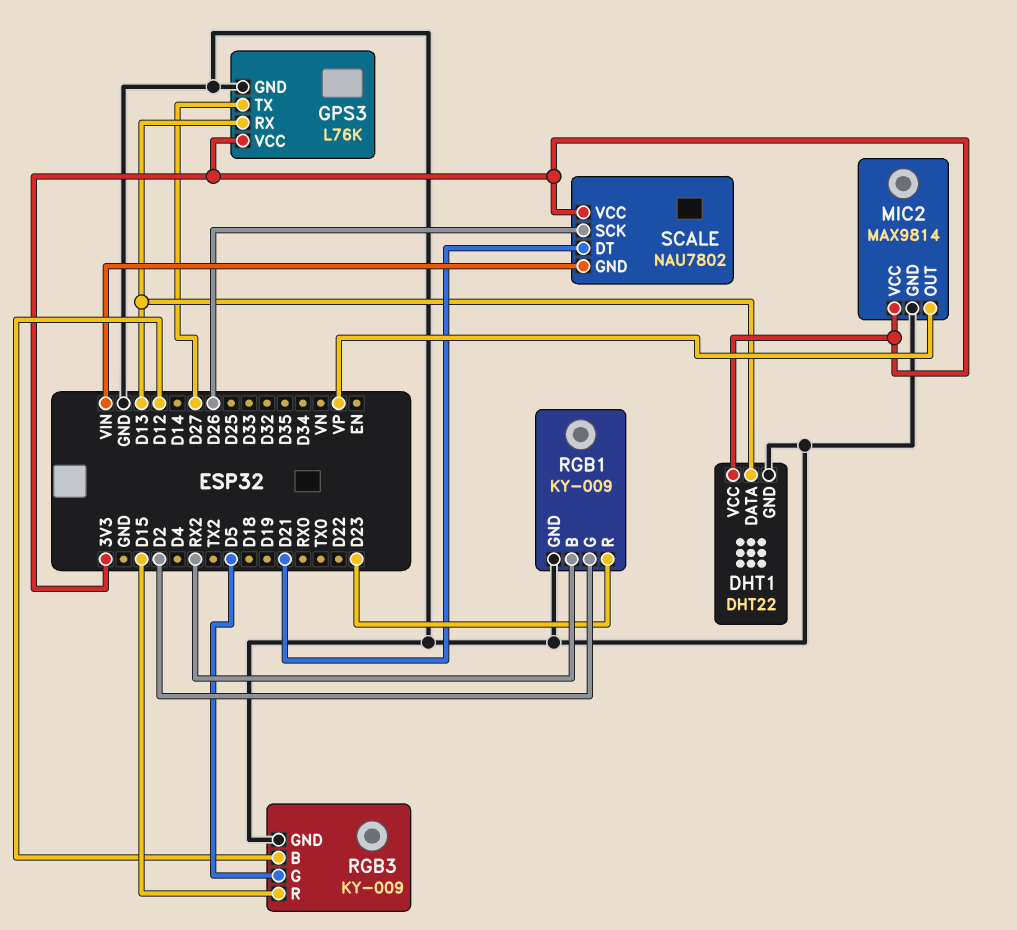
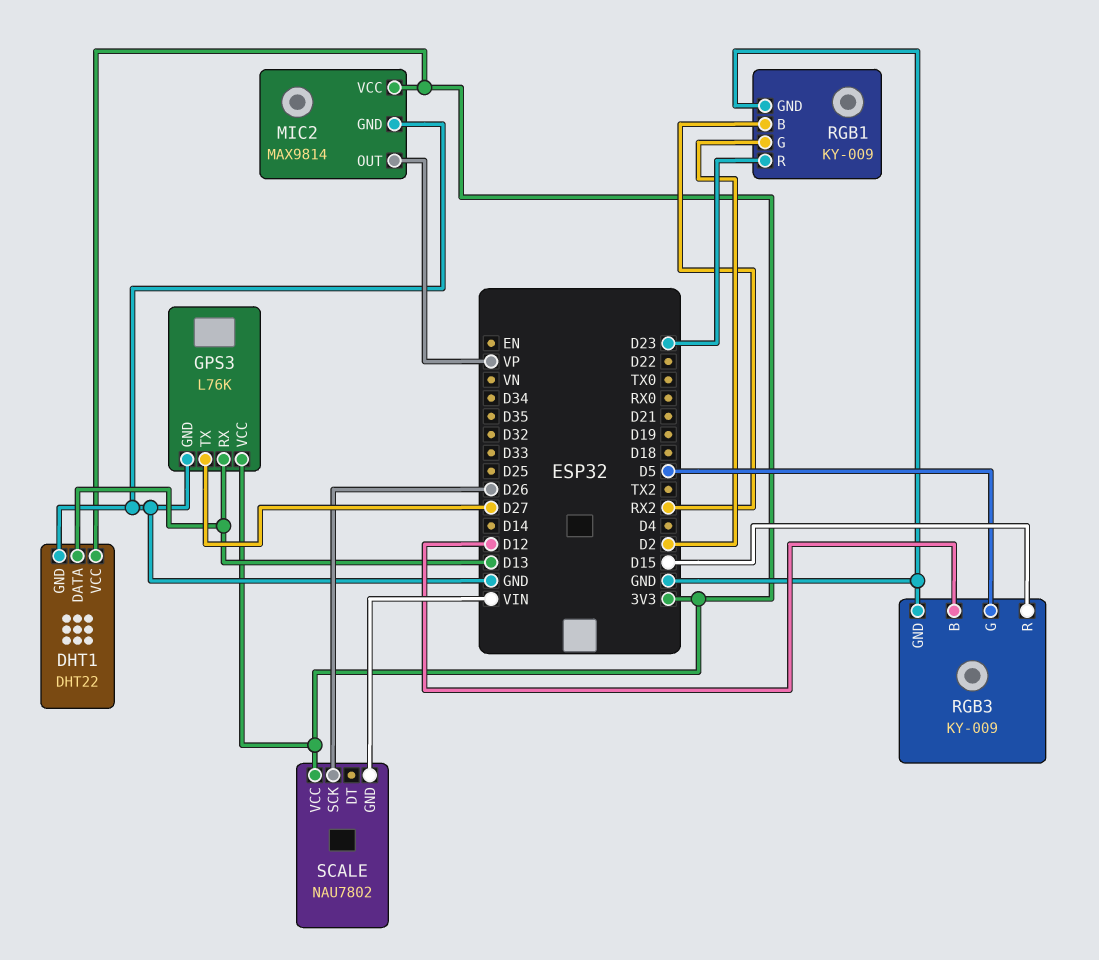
SCALE pin DT: D21 -> none

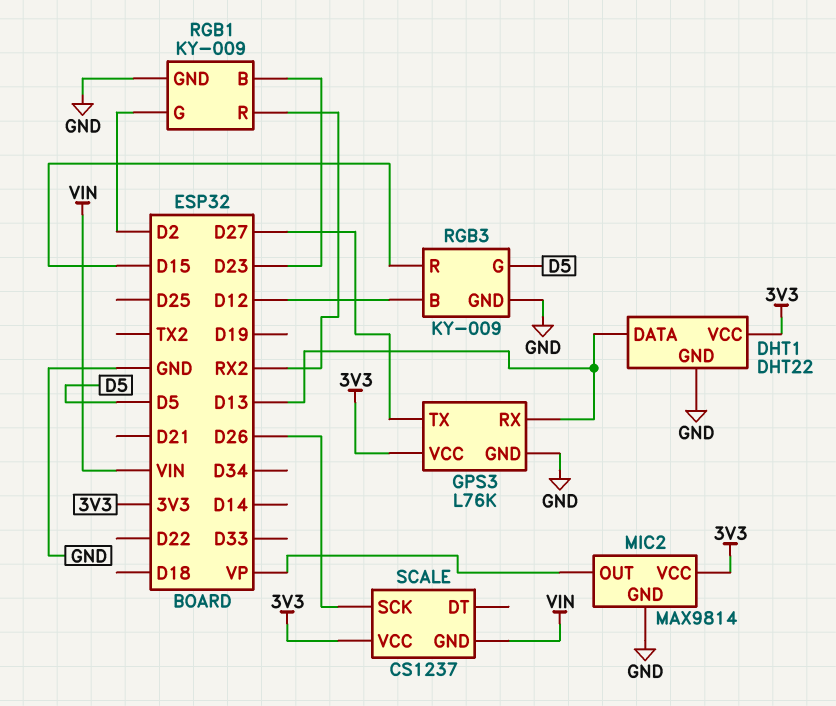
RGB1 pin B: RX2 -> D23
RGB1 pin R: D23 -> RX2
SCALE: NAU7802 -> CS1237

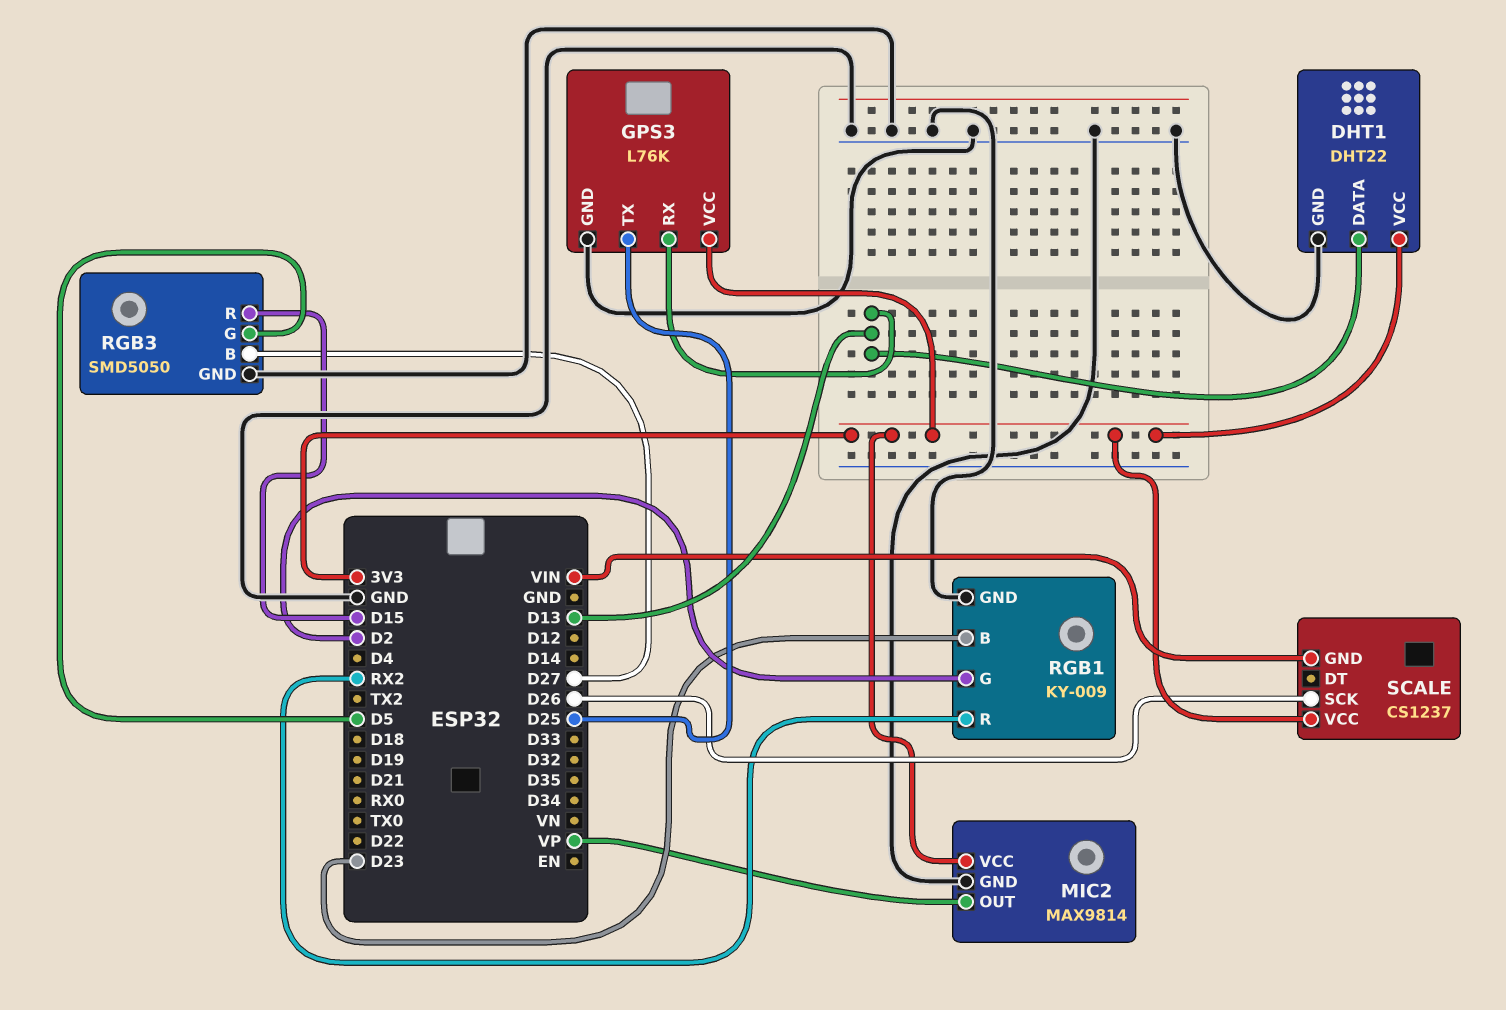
GPS3 pin TX: D27 -> D25
RGB3: KY-009 -> SMD5050
RGB3 pin B: D12 -> D27

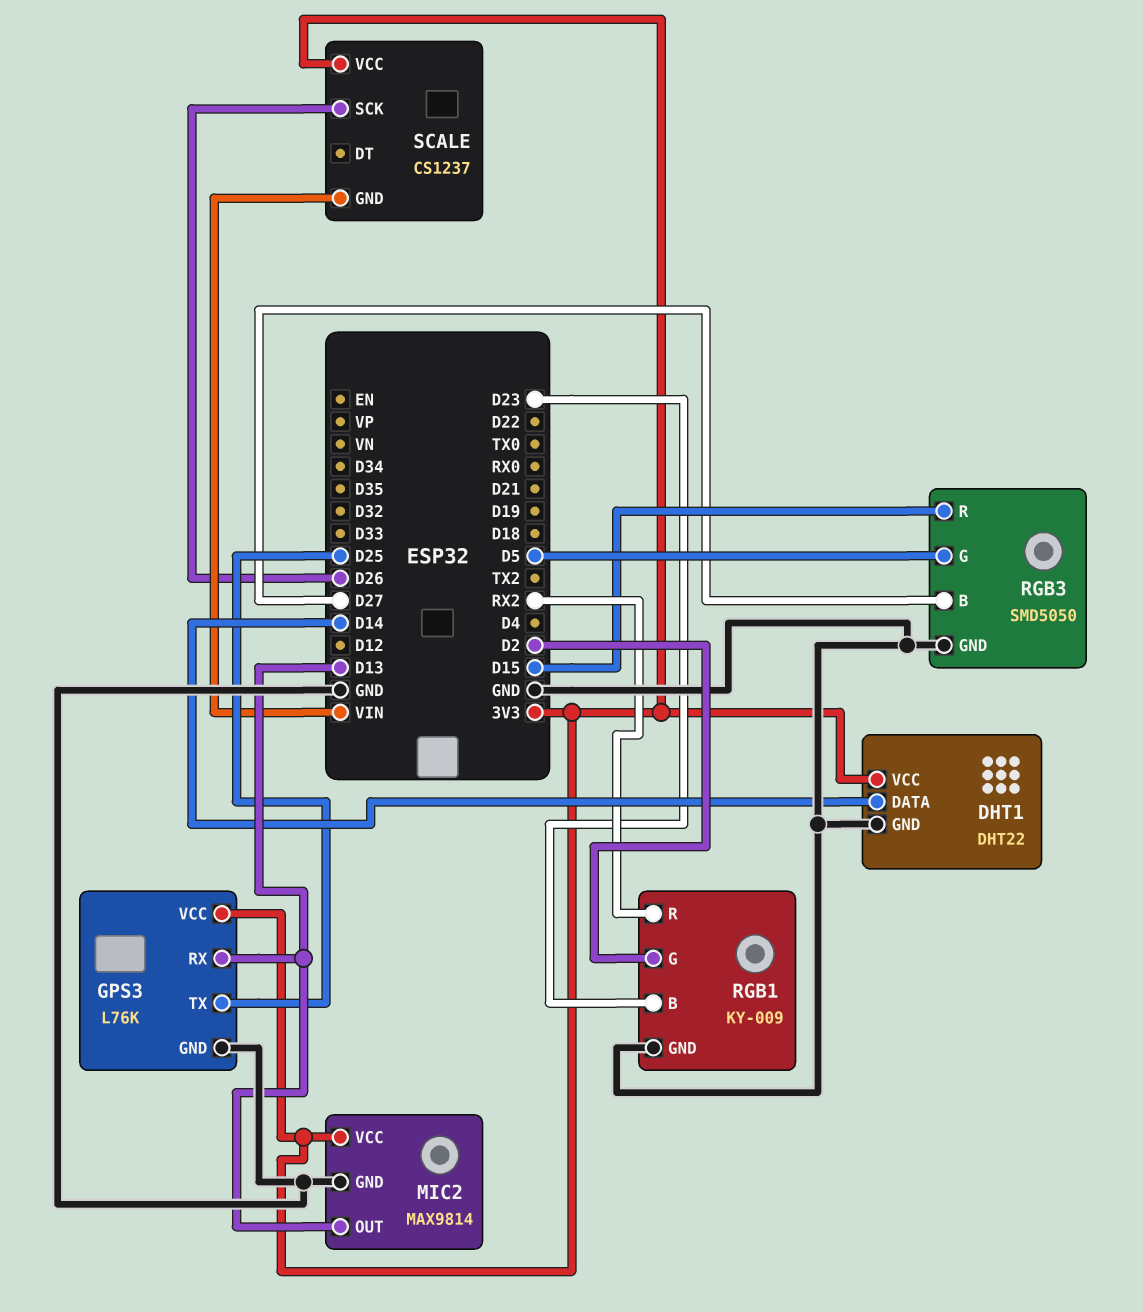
DHT1 pin DATA: D13 -> D14
MIC2 pin OUT: VP -> D13

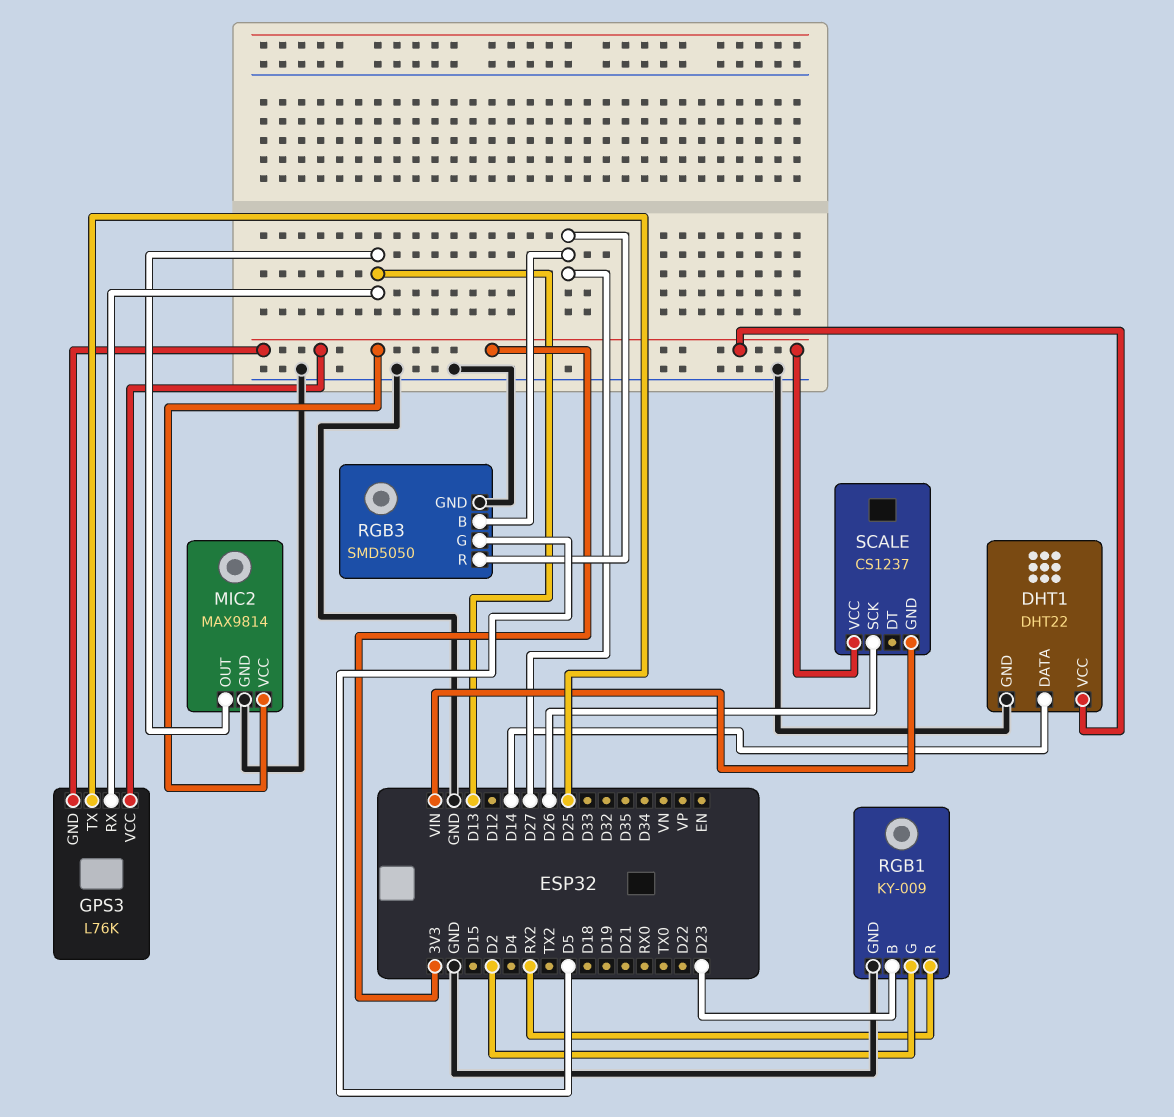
GPS3 pin GND: GND -> 3V3
RGB3 pin R: D15 -> D27

